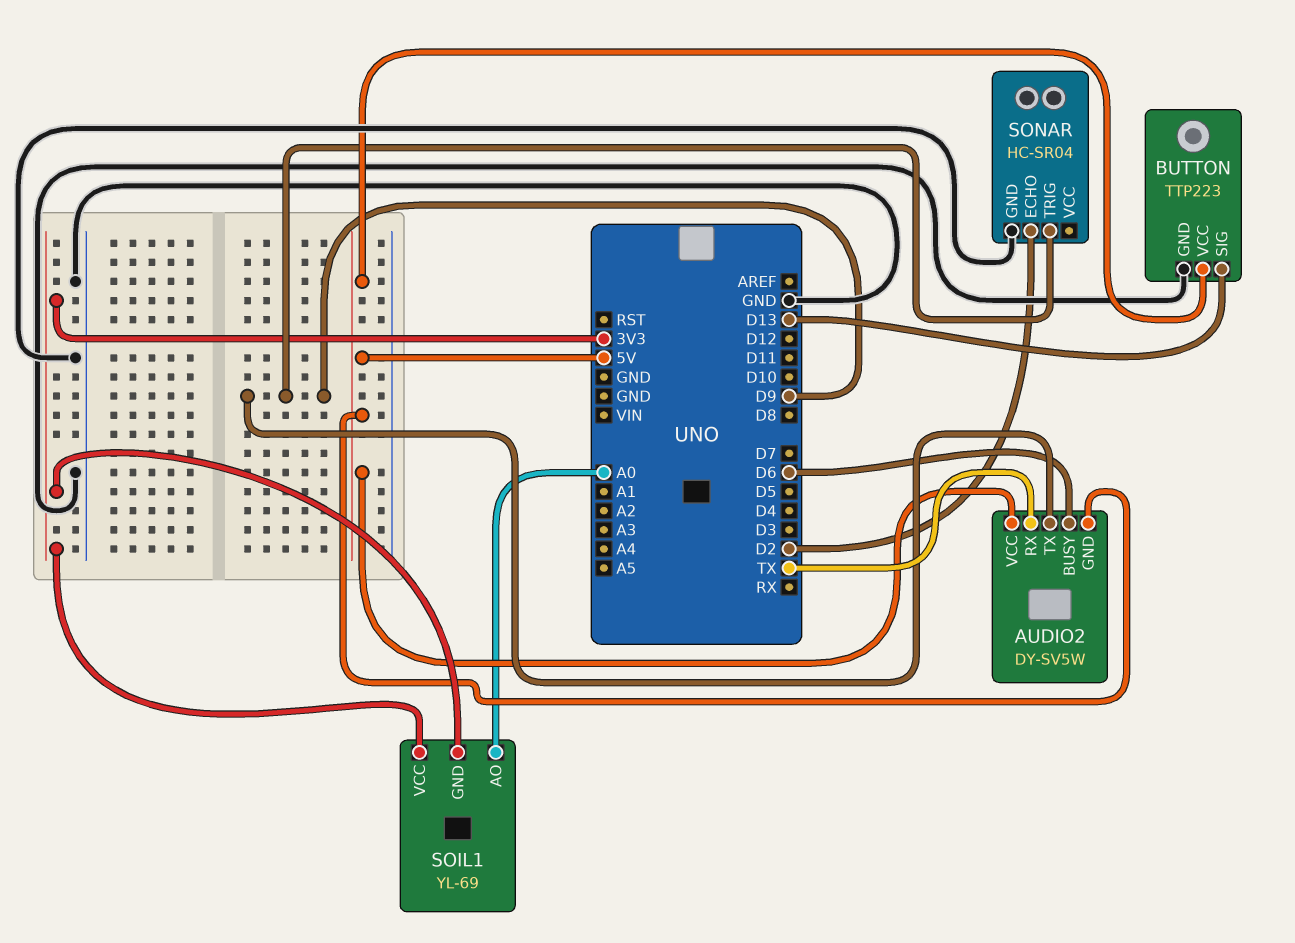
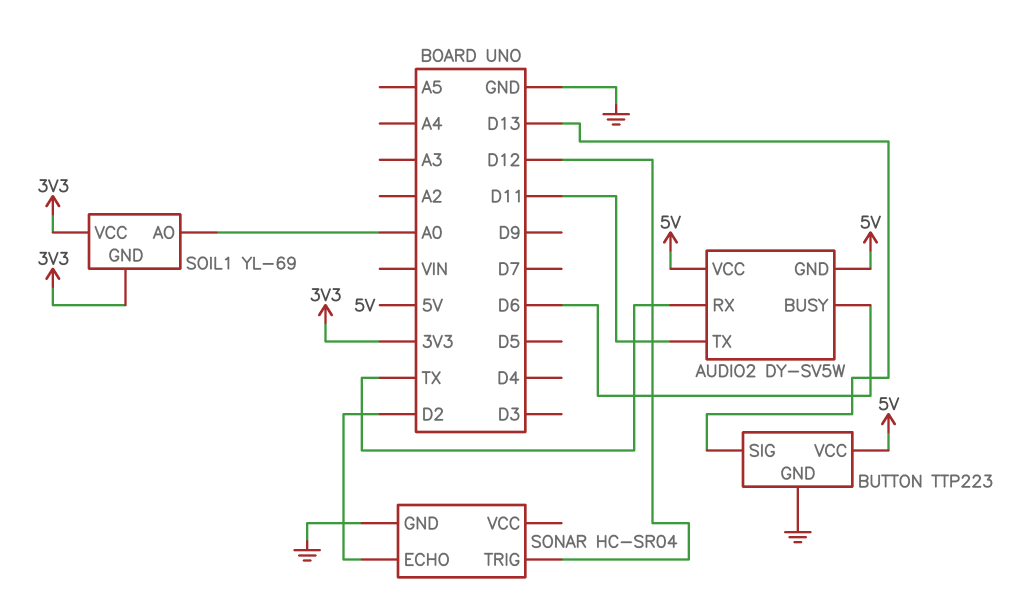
AUDIO2 pin TX: D9 -> D11
SONAR pin TRIG: D9 -> D12

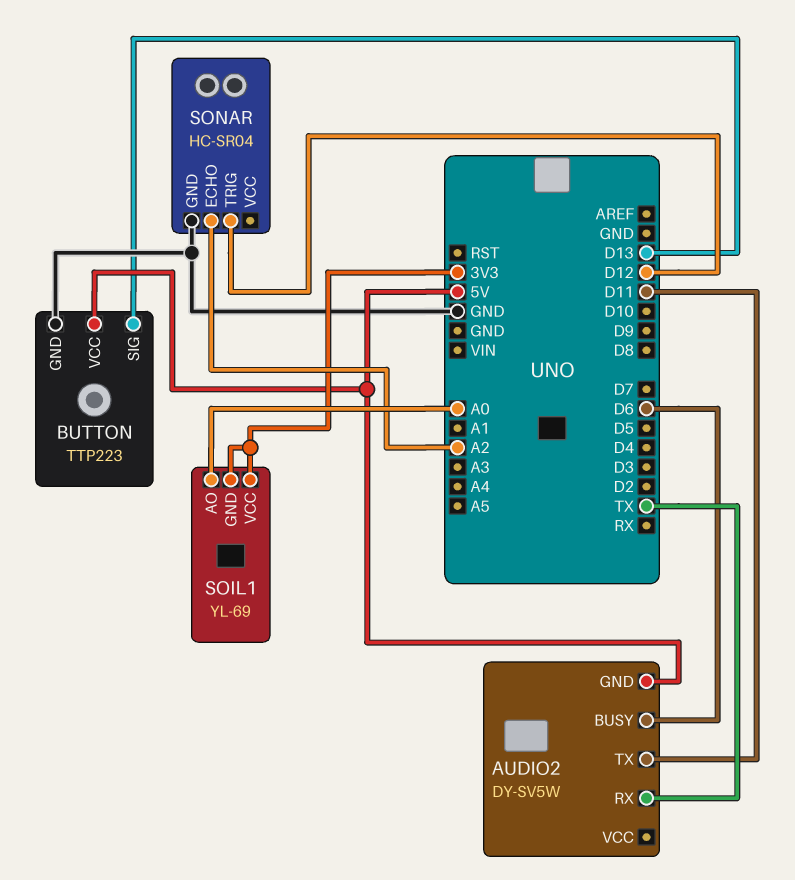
AUDIO2 pin VCC: 5V -> none
SONAR pin ECHO: D2 -> A2

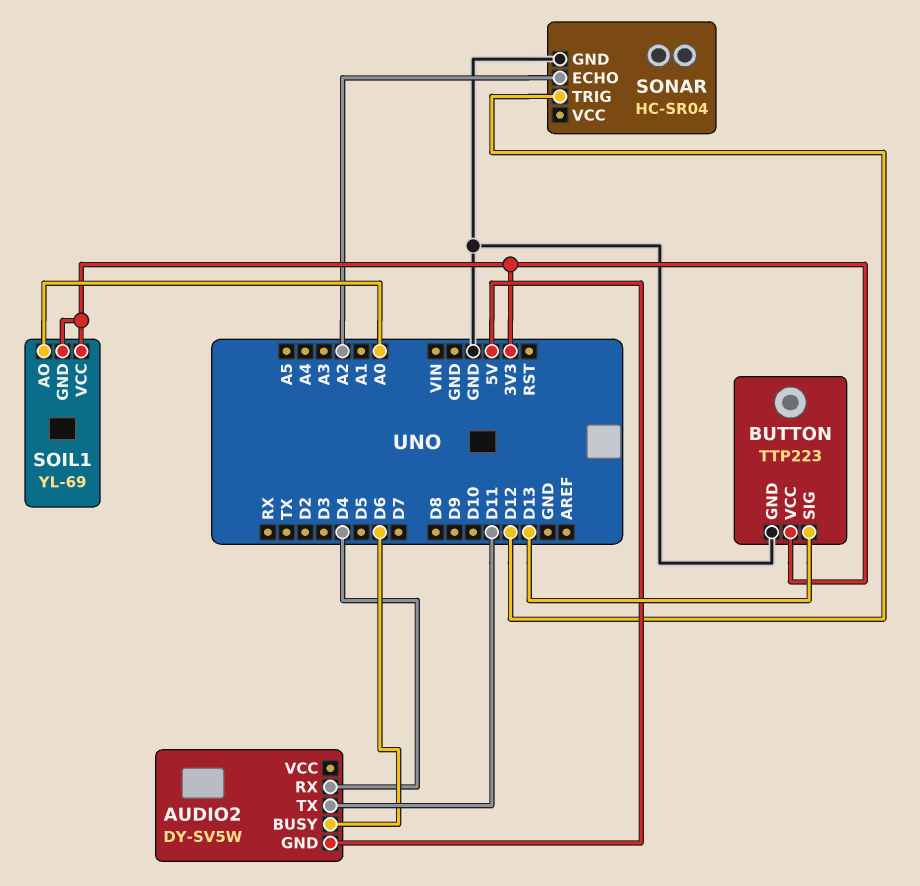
AUDIO2 pin RX: TX -> D4
BUTTON pin VCC: 5V -> 3V3

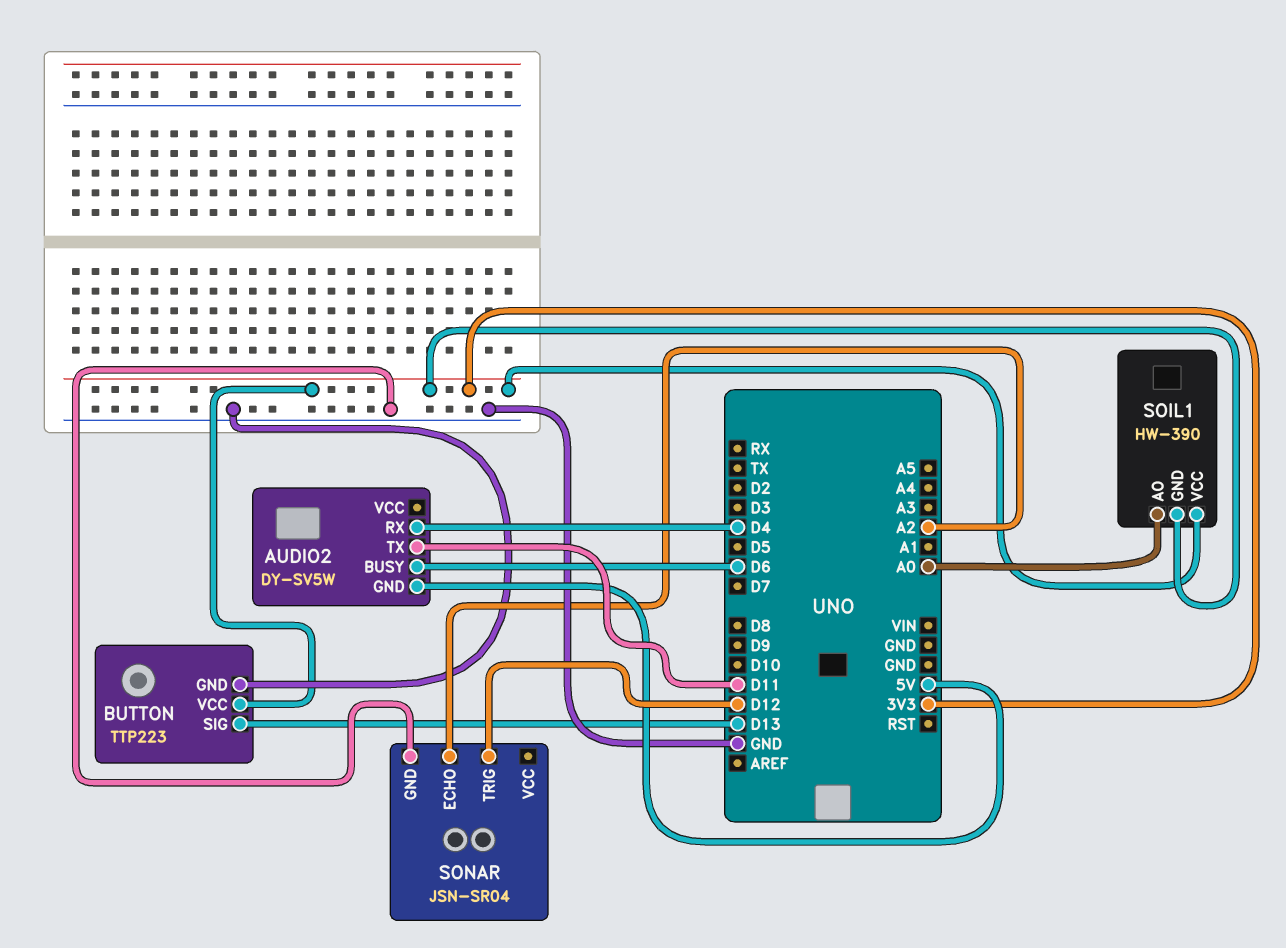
SOIL1: YL-69 -> HW-390
SONAR: HC-SR04 -> JSN-SR04

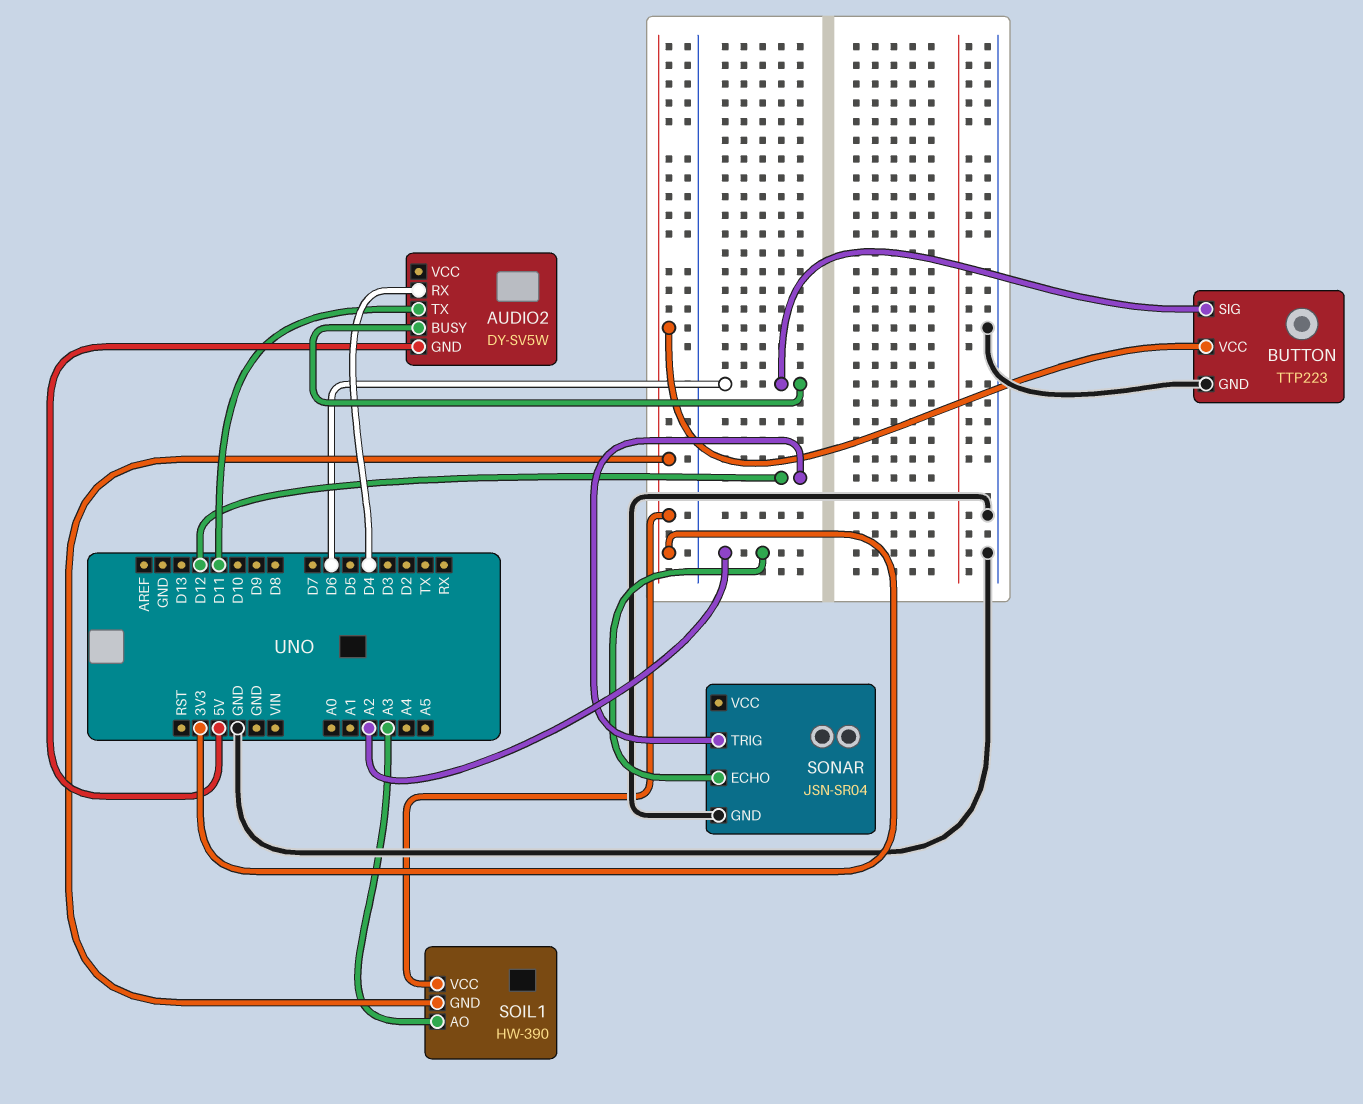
BUTTON pin SIG: D13 -> D6
SOIL1 pin AO: A0 -> A3

